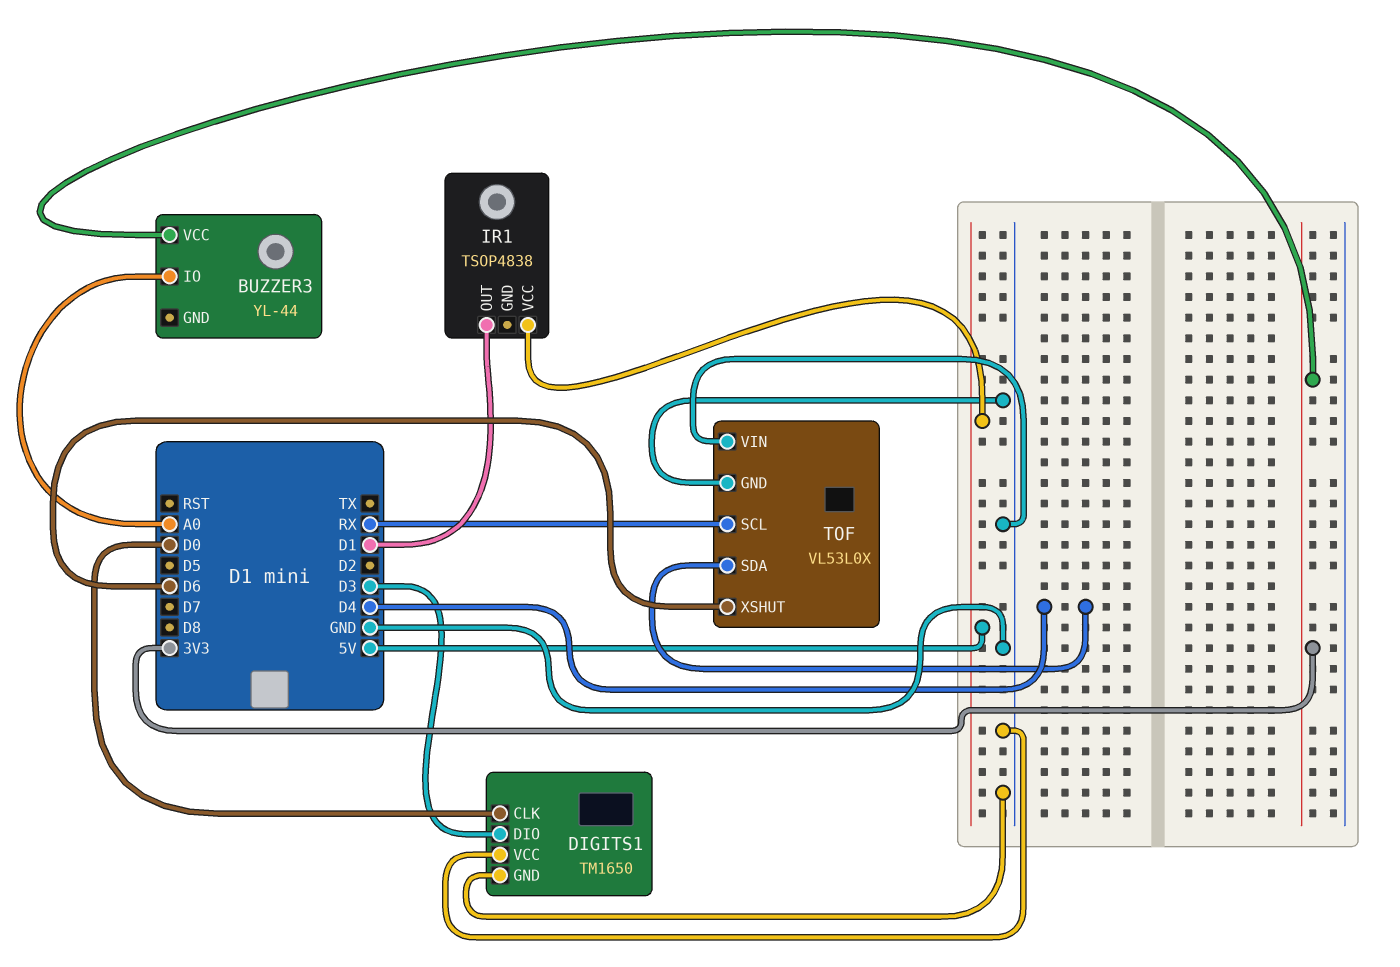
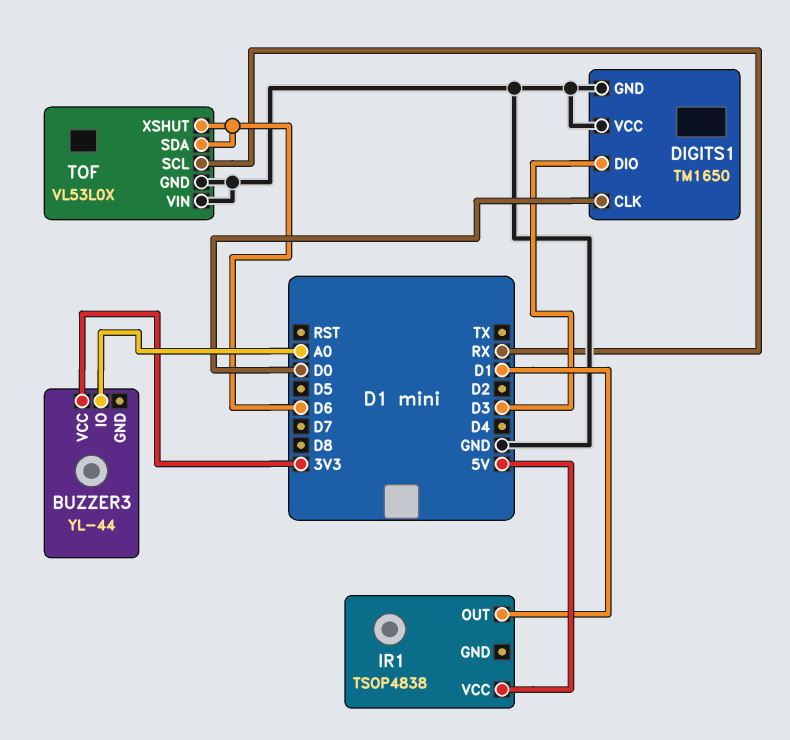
TOF pin SDA: D4 -> D6

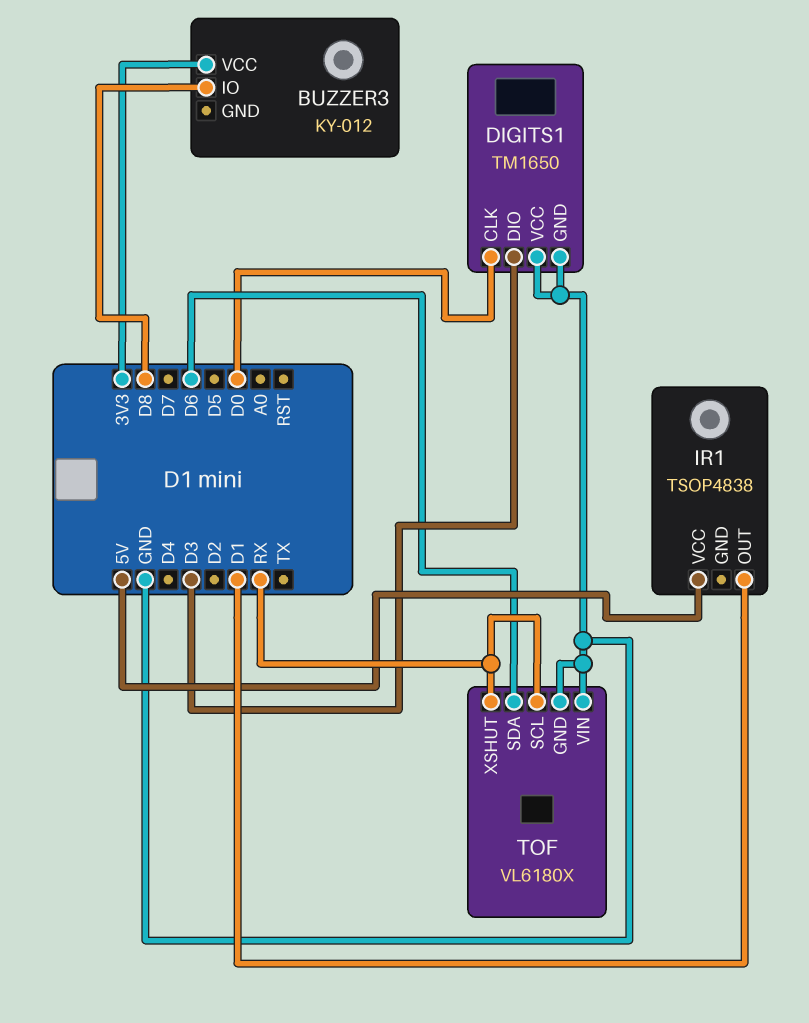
BUZZER3: YL-44 -> KY-012
BUZZER3 pin IO: A0 -> D8
TOF: VL53L0X -> VL6180X
TOF pin XSHUT: D6 -> RX

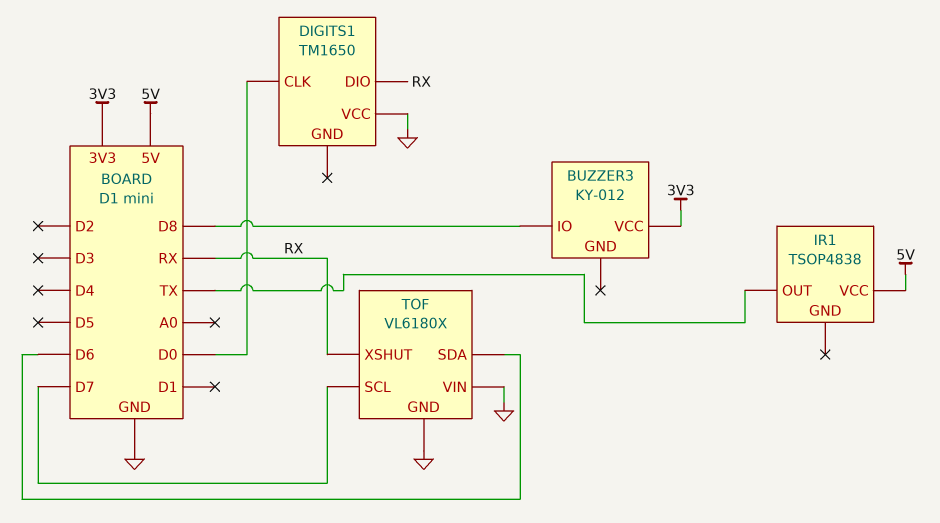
DIGITS1 pin DIO: D3 -> RX
DIGITS1 pin GND: GND -> none
IR1 pin OUT: D1 -> TX
TOF pin SCL: RX -> D7

